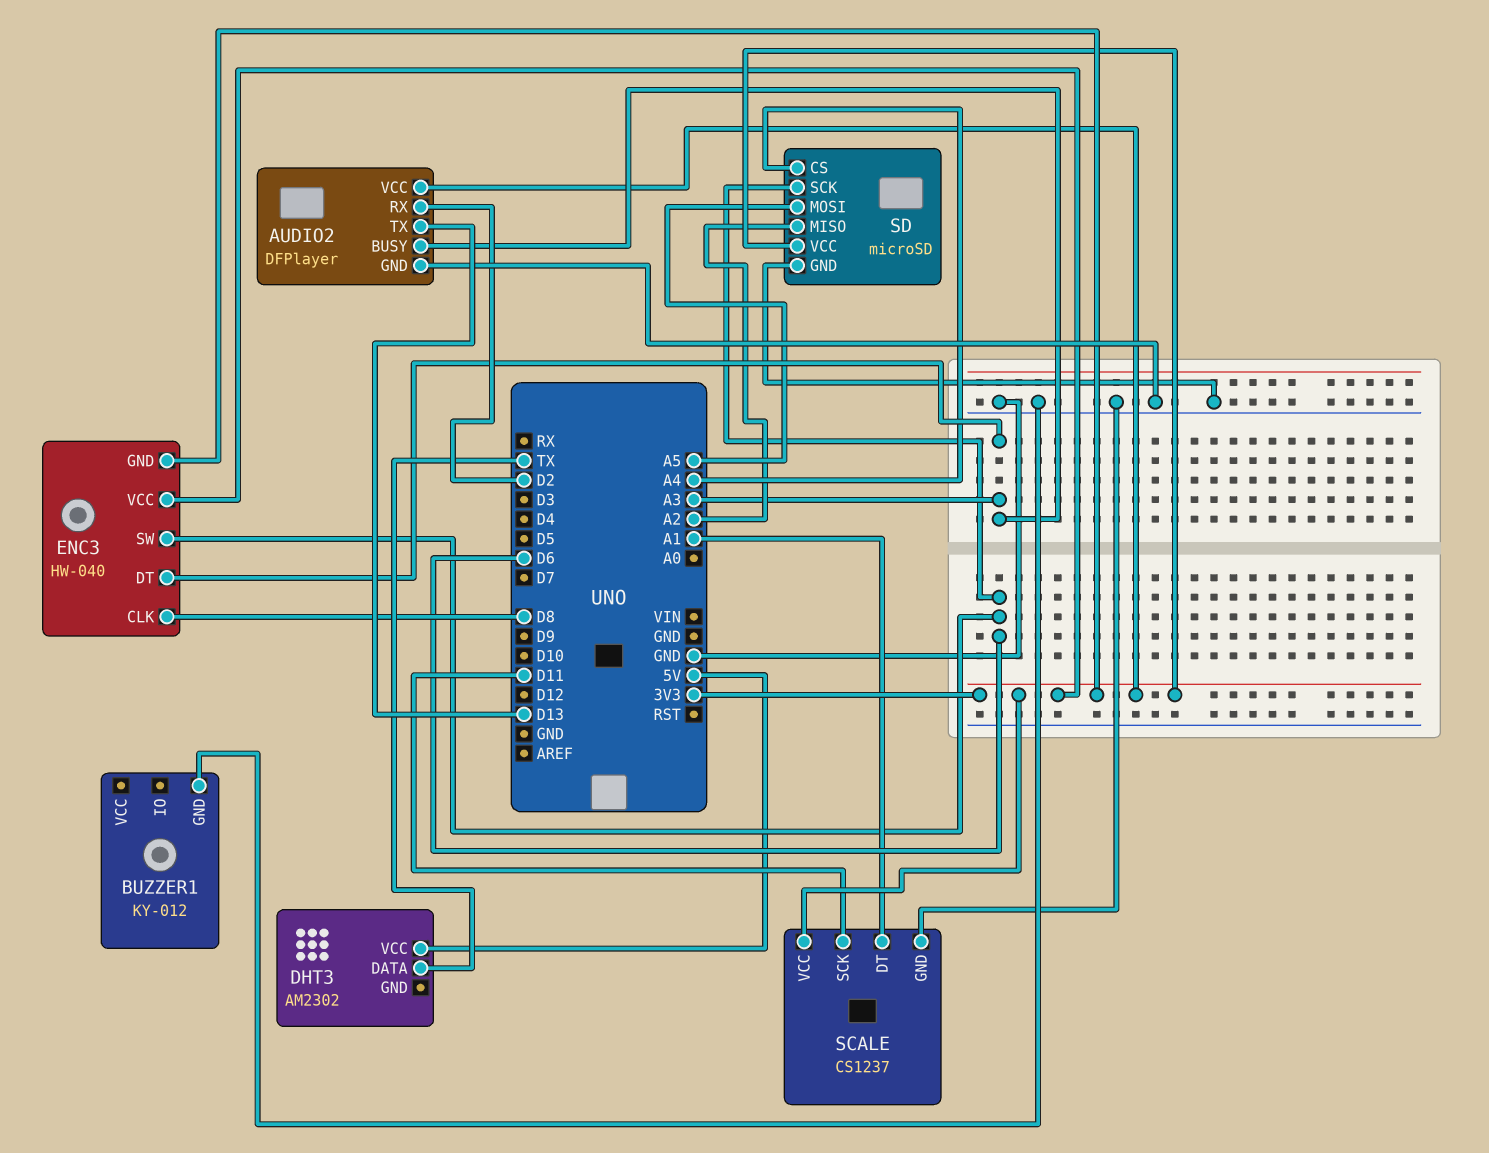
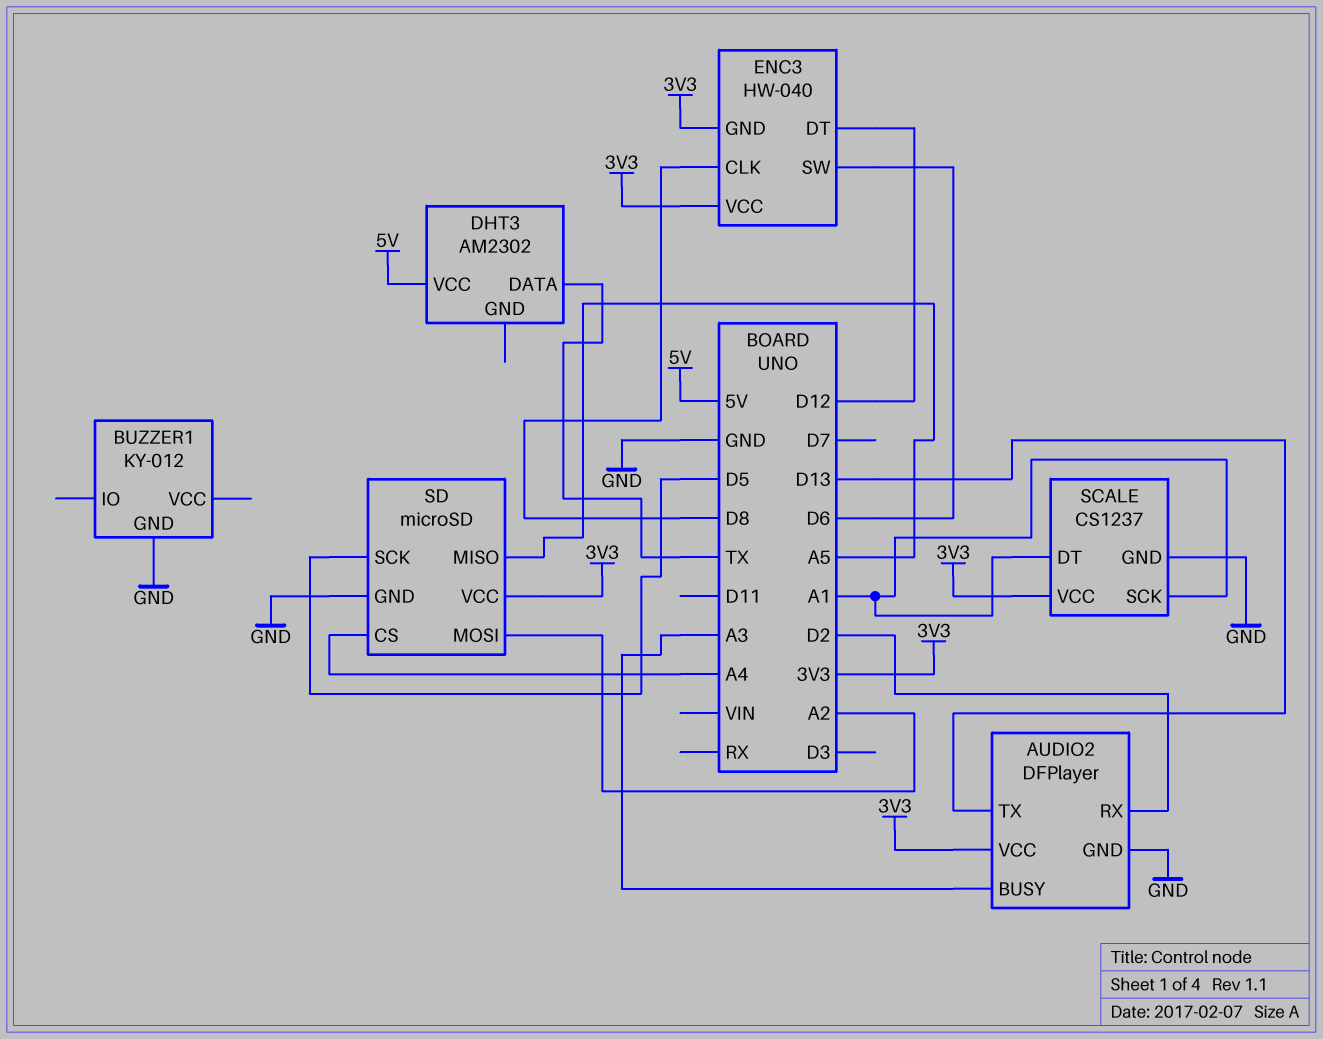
ENC3 pin DT: A3 -> D12
SCALE pin SCK: D11 -> A1
SD pin MISO: A2 -> A5
SD pin MOSI: A5 -> A2
SD pin SCK: D6 -> D5

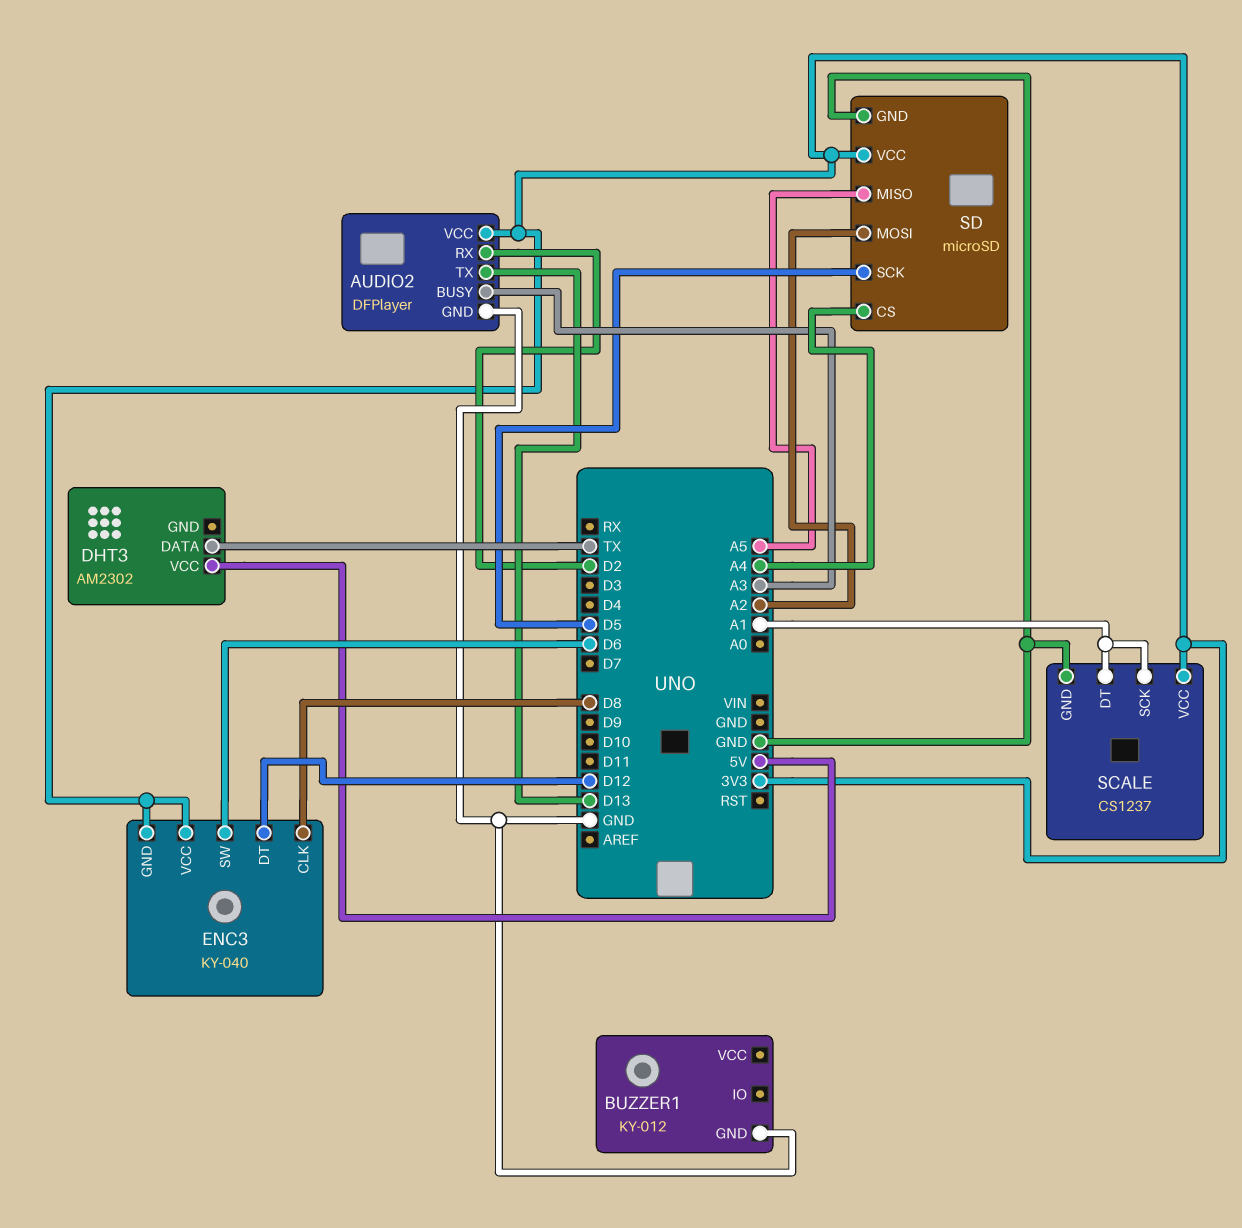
ENC3: HW-040 -> KY-040

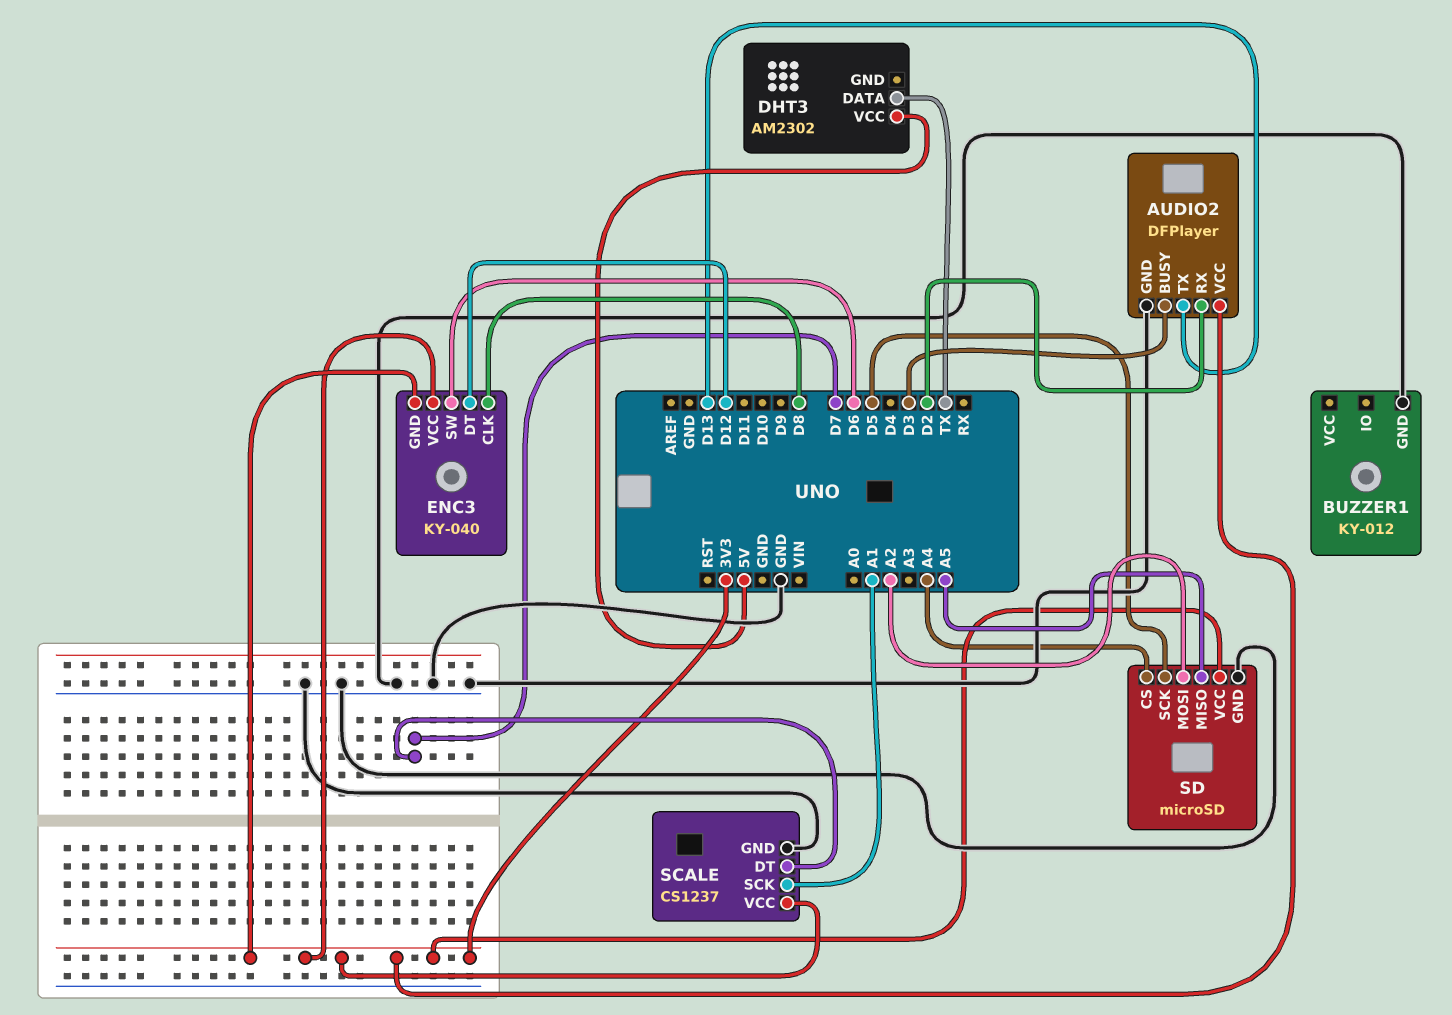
AUDIO2 pin BUSY: A3 -> D3
SCALE pin DT: A1 -> D7

